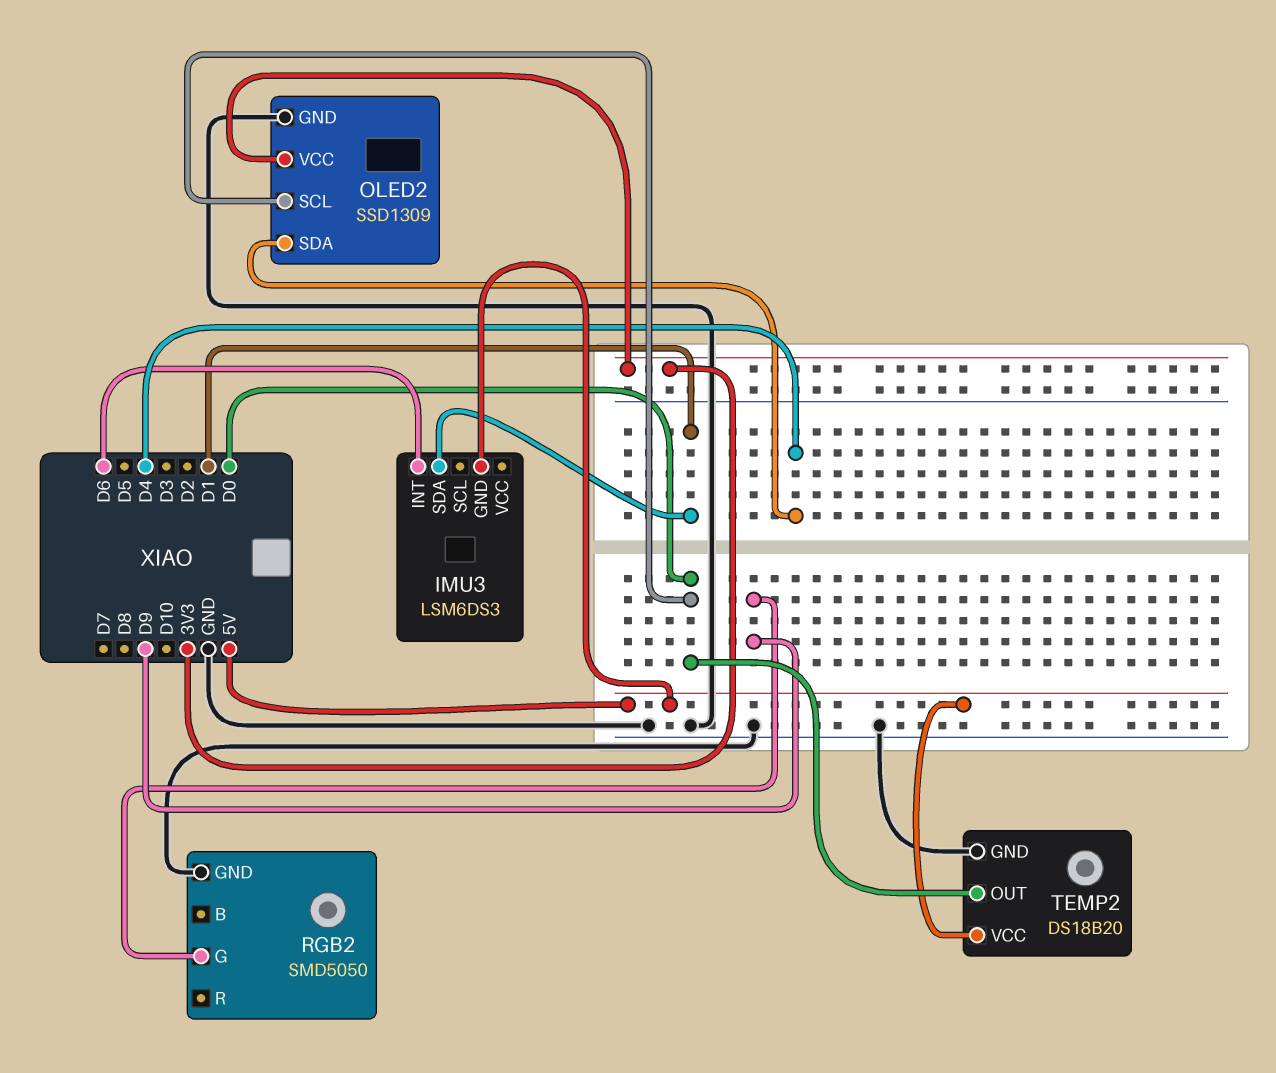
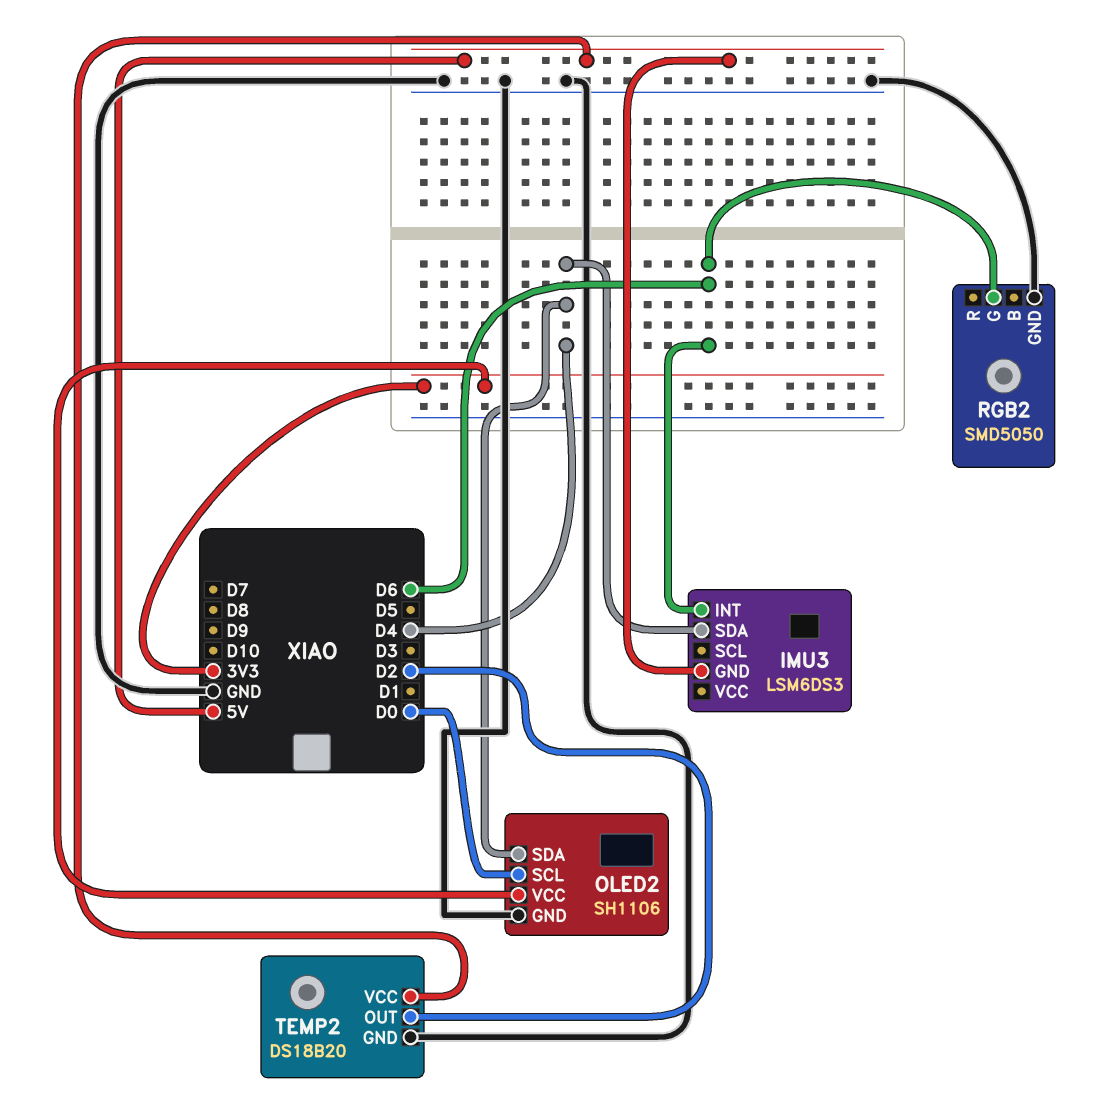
IMU3 pin SDA: D1 -> D4
OLED2: SSD1309 -> SH1106
RGB2 pin G: D9 -> D6
TEMP2 pin OUT: D0 -> D2

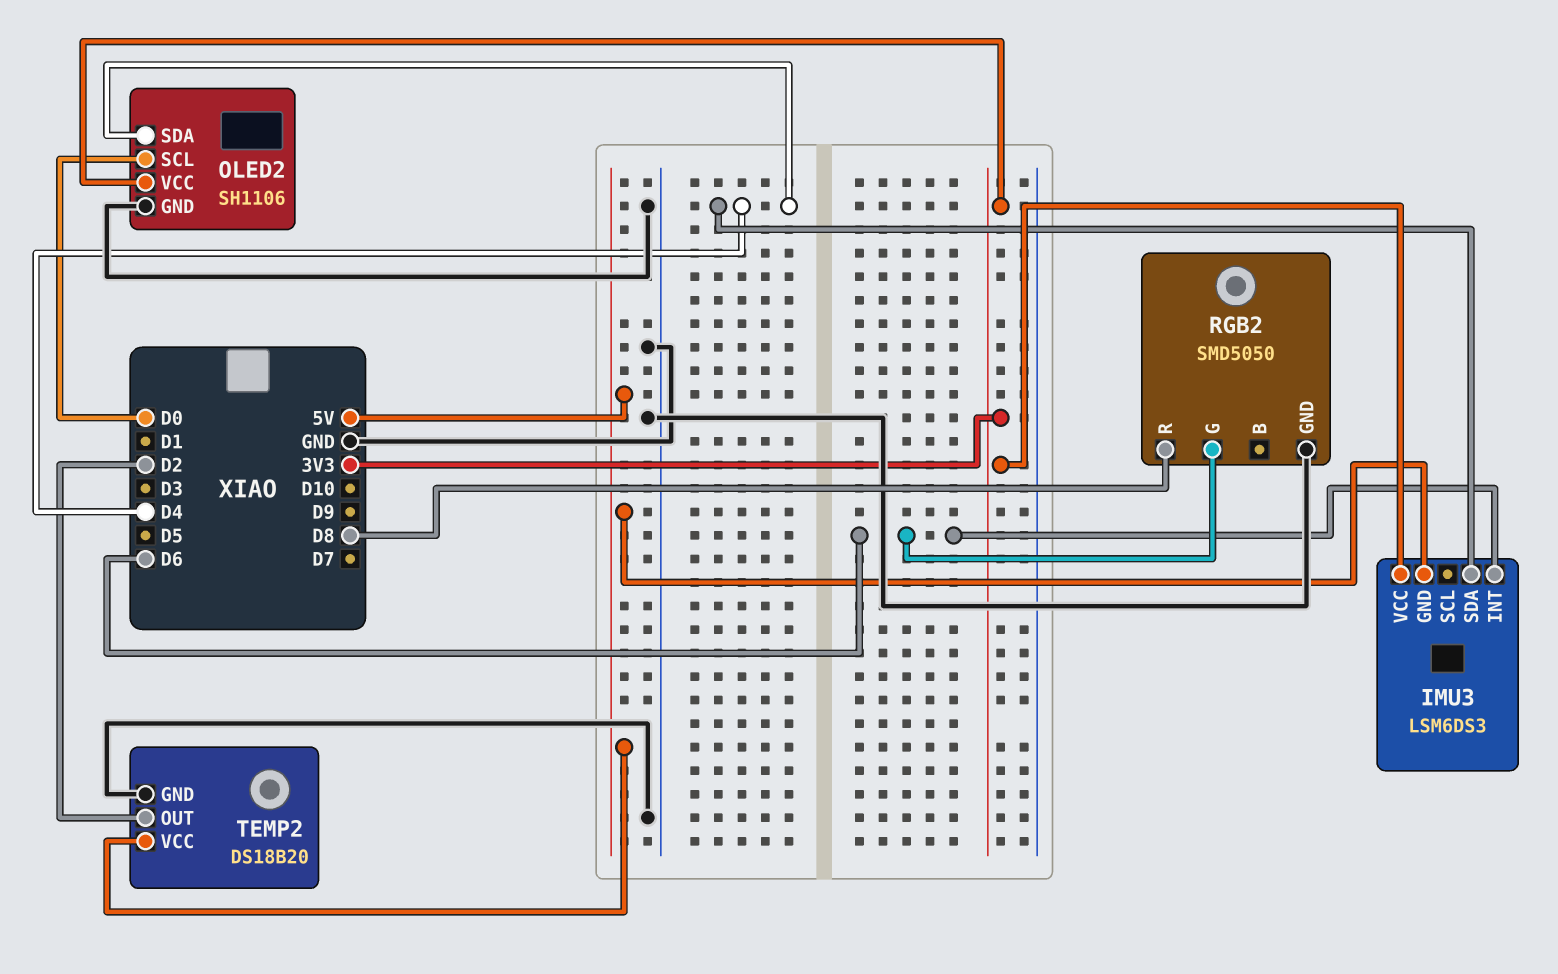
IMU3 pin VCC: none -> 3V3
RGB2 pin R: none -> D8

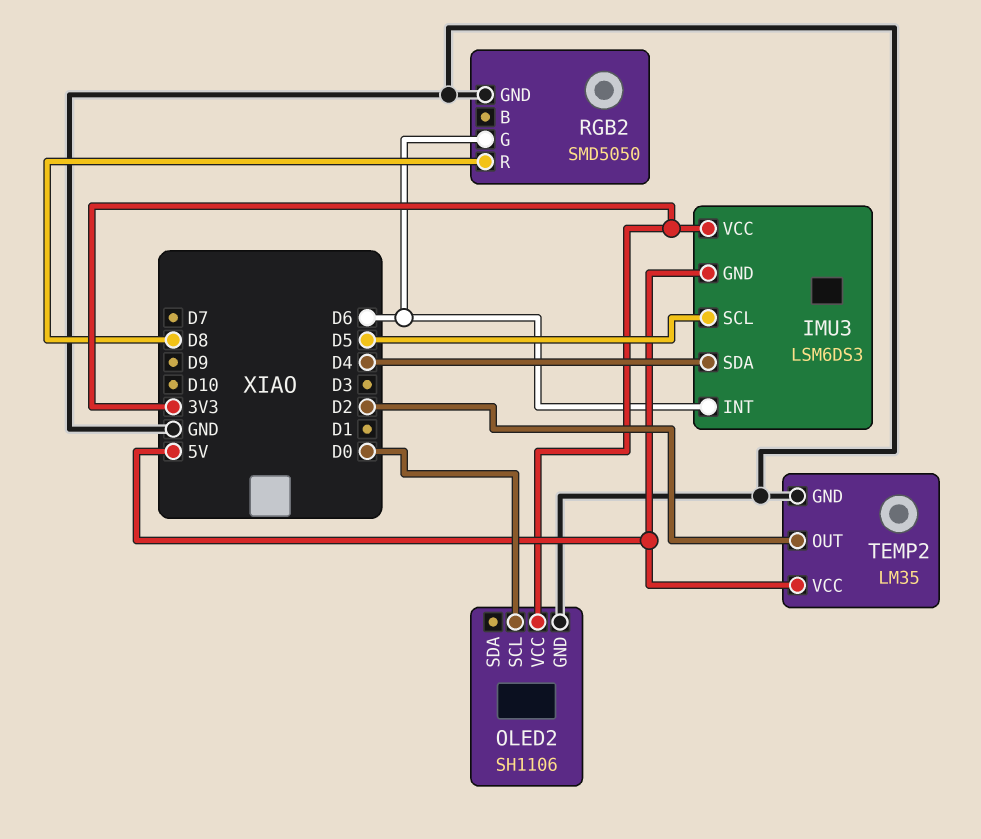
IMU3 pin SCL: none -> D5
OLED2 pin SDA: D4 -> none
TEMP2: DS18B20 -> LM35

